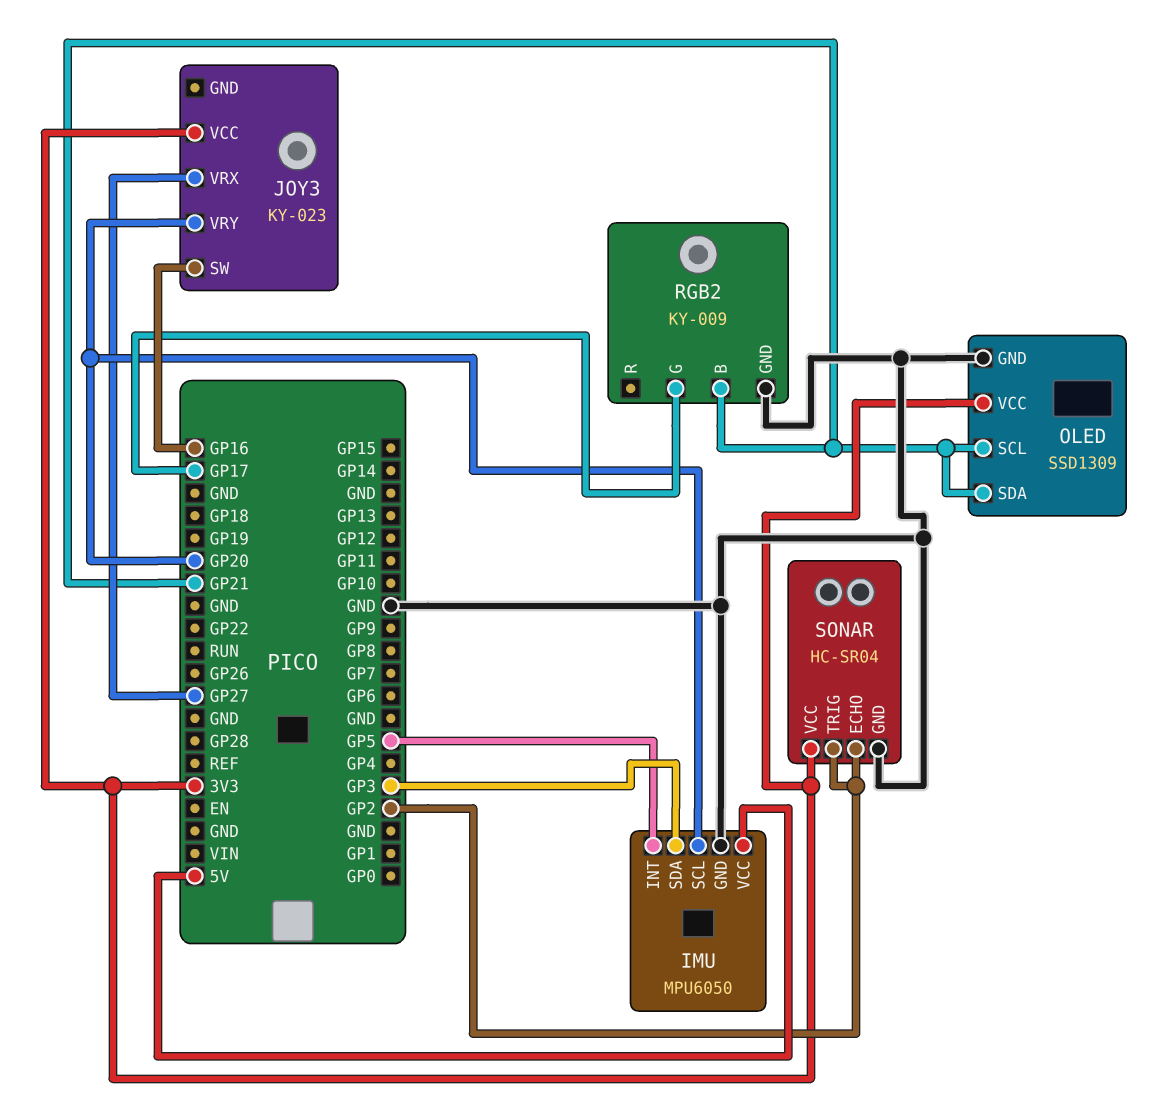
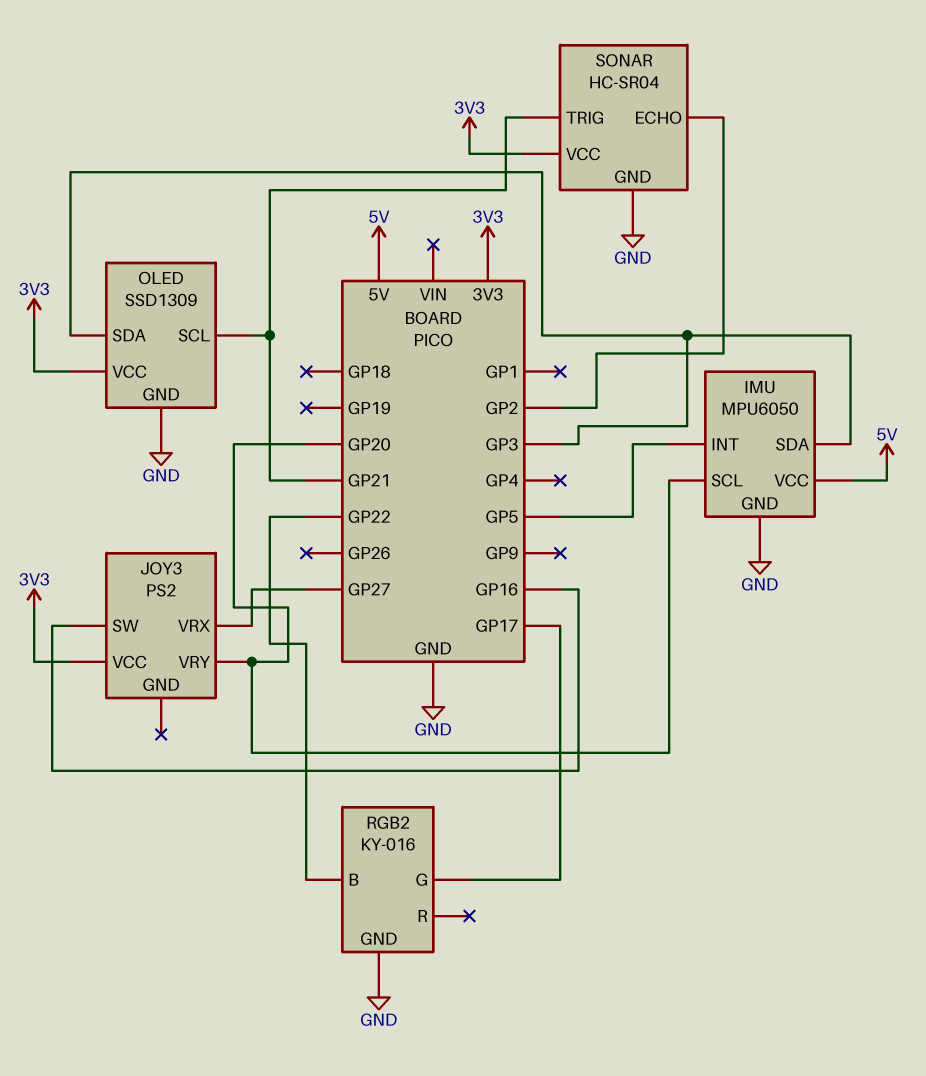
JOY3: KY-023 -> PS2
OLED pin SDA: GP21 -> GP3
RGB2: KY-009 -> KY-016
RGB2 pin B: GP21 -> GP22
SONAR pin TRIG: GP2 -> GP21

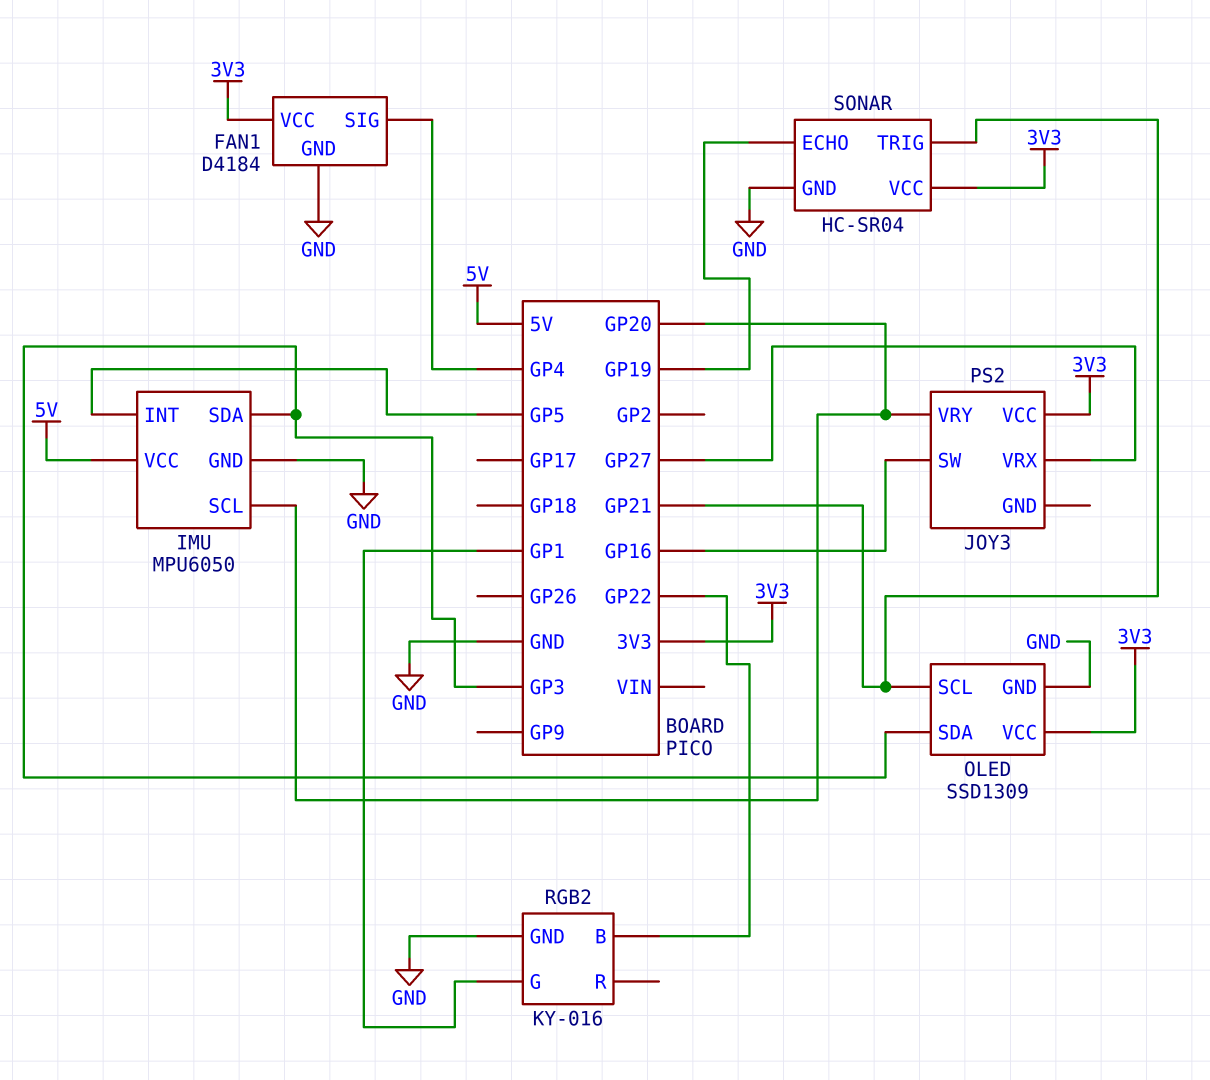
FAN1: none -> D4184
FAN1 pin GND: none -> GND
FAN1 pin SIG: none -> GP4
FAN1 pin VCC: none -> 3V3
RGB2 pin G: GP17 -> GP1
SONAR pin ECHO: GP2 -> GP19

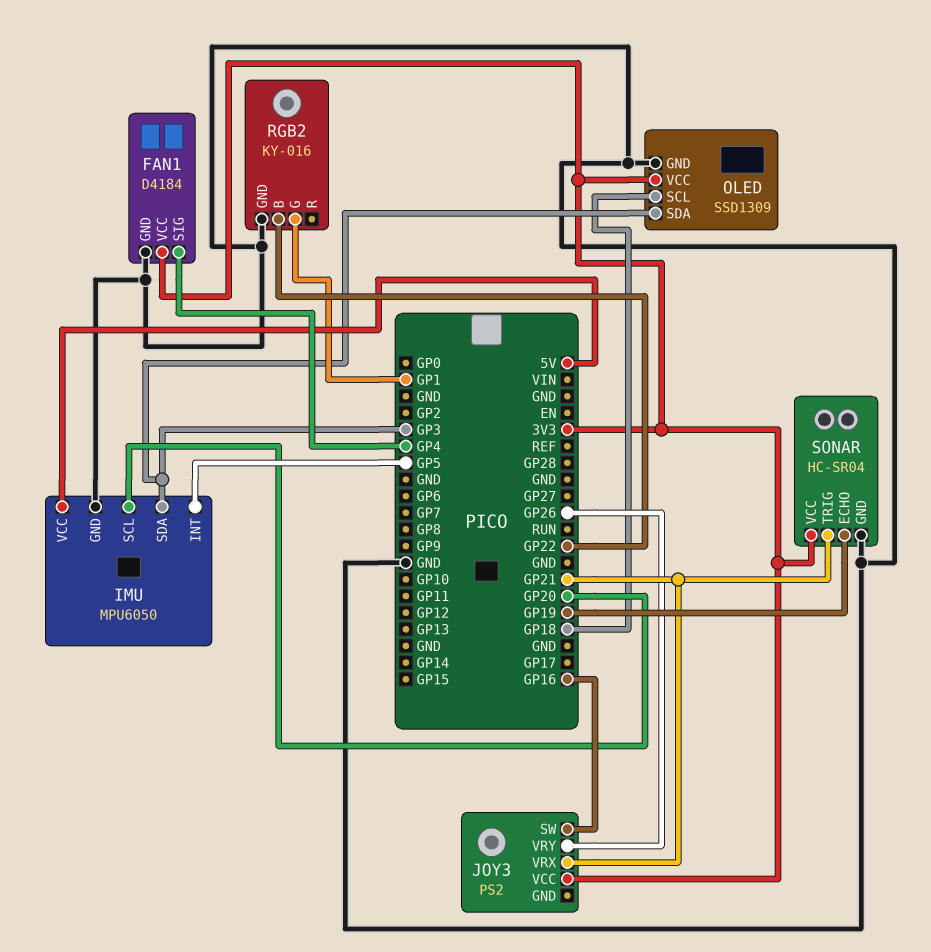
JOY3 pin VRX: GP27 -> GP21
JOY3 pin VRY: GP20 -> GP26
OLED pin SCL: GP21 -> GP18

